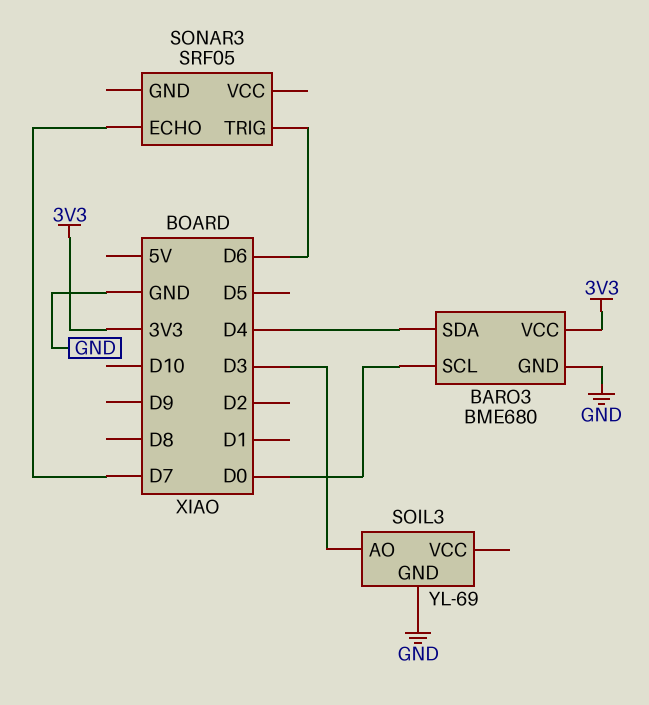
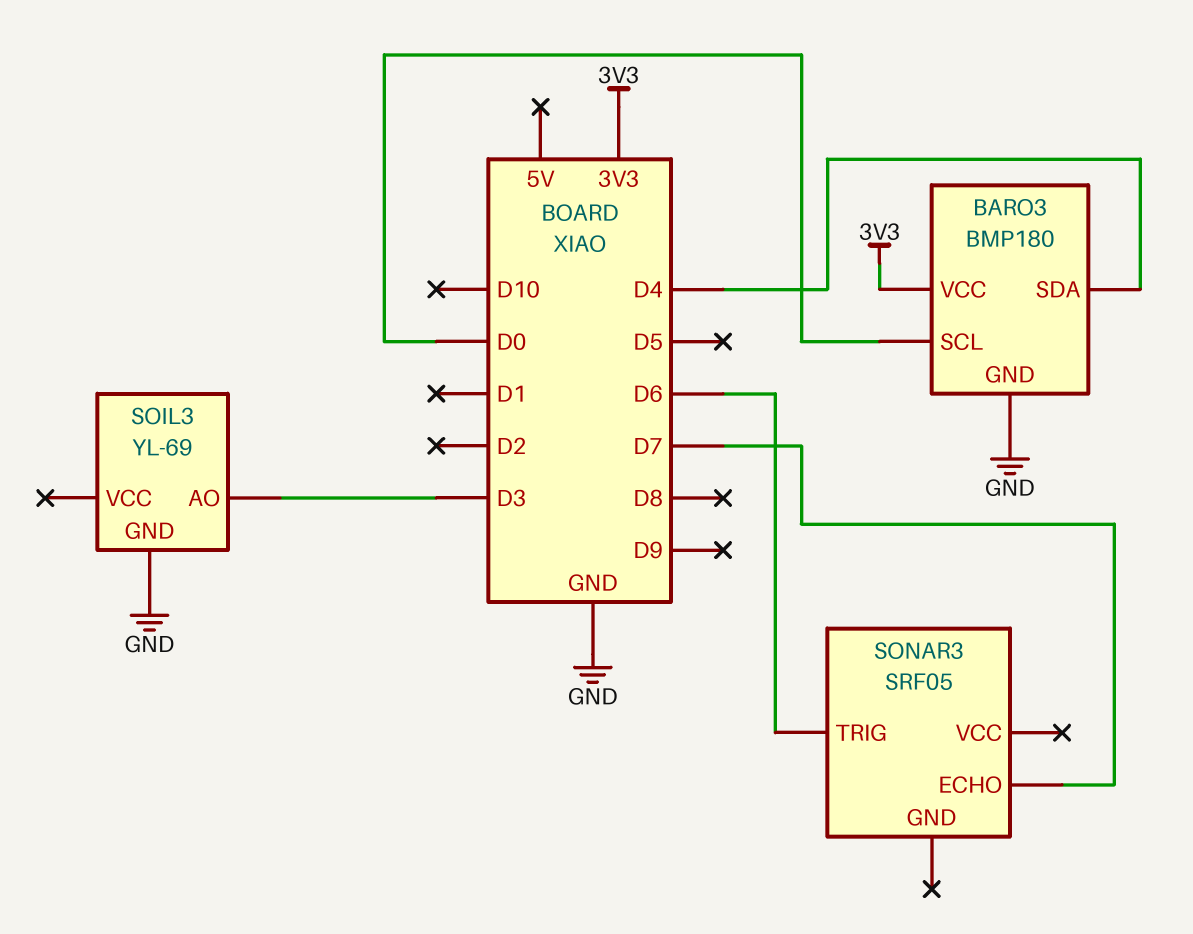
BARO3: BME680 -> BMP180

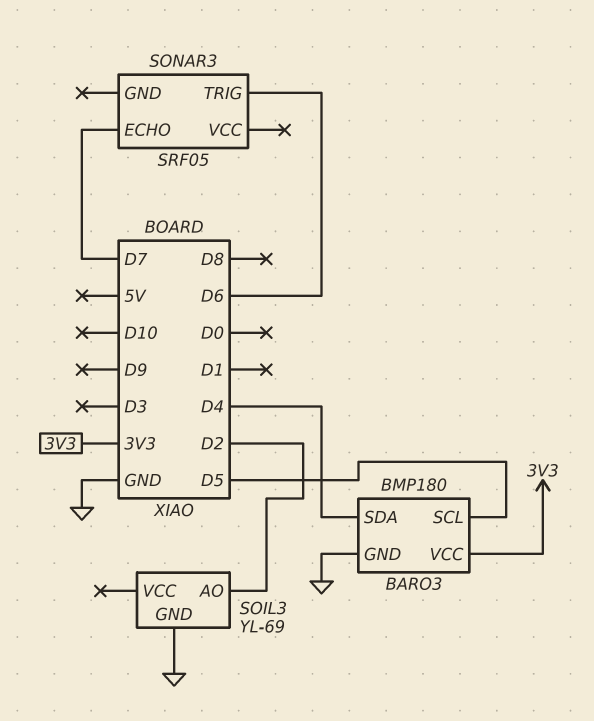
BARO3 pin SCL: D0 -> D5
SOIL3 pin AO: D3 -> D2

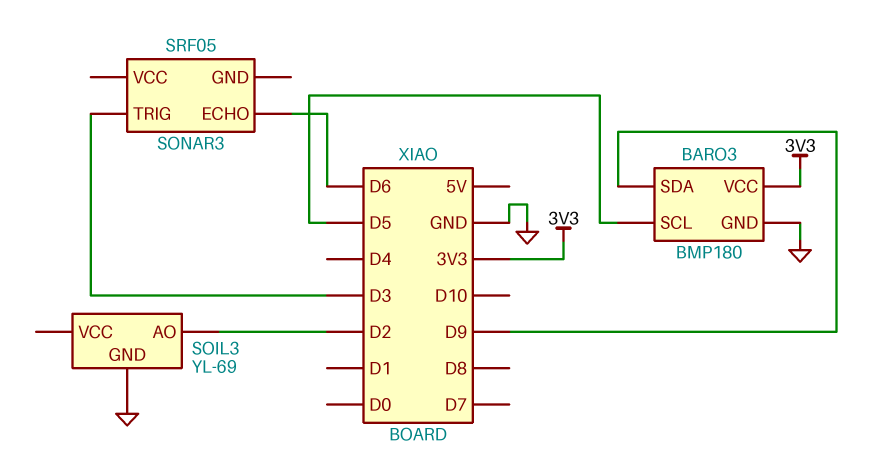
BARO3 pin SDA: D4 -> D9
SONAR3 pin ECHO: D7 -> D6
SONAR3 pin TRIG: D6 -> D3

